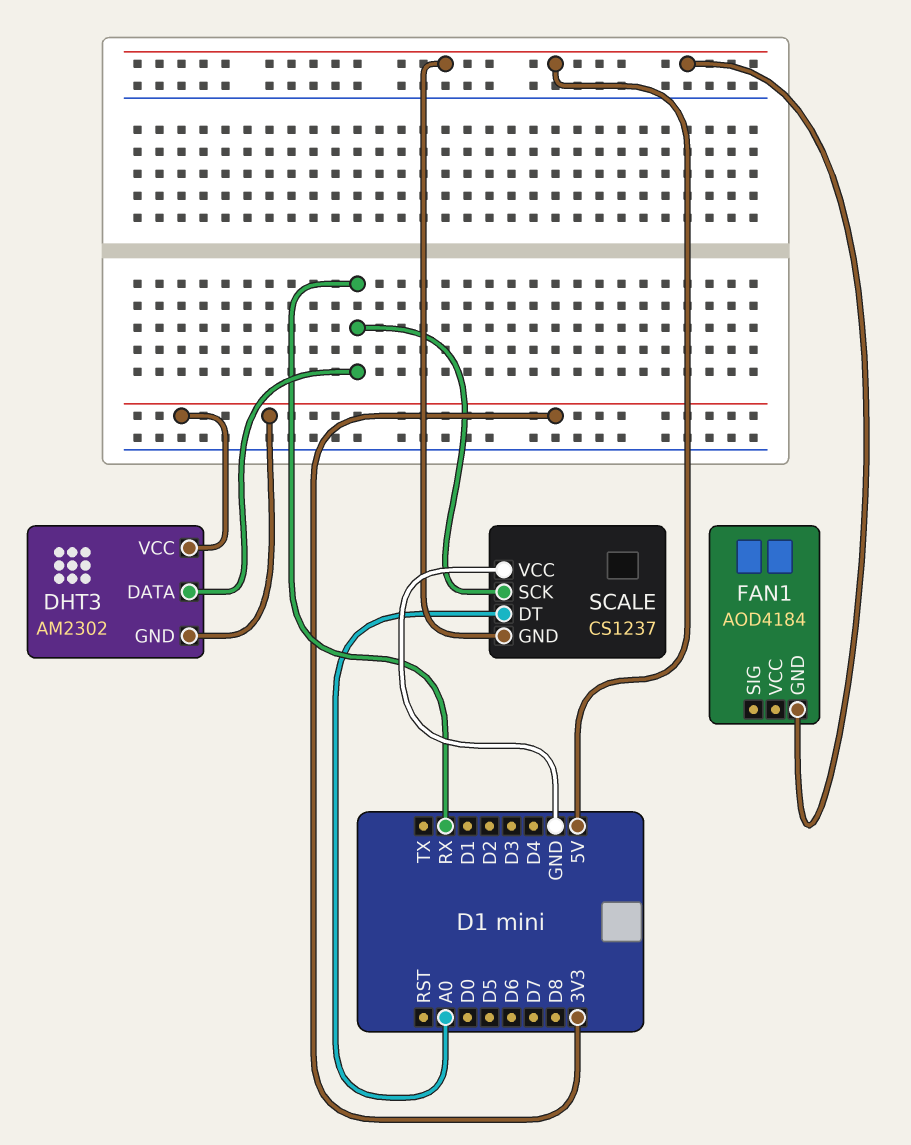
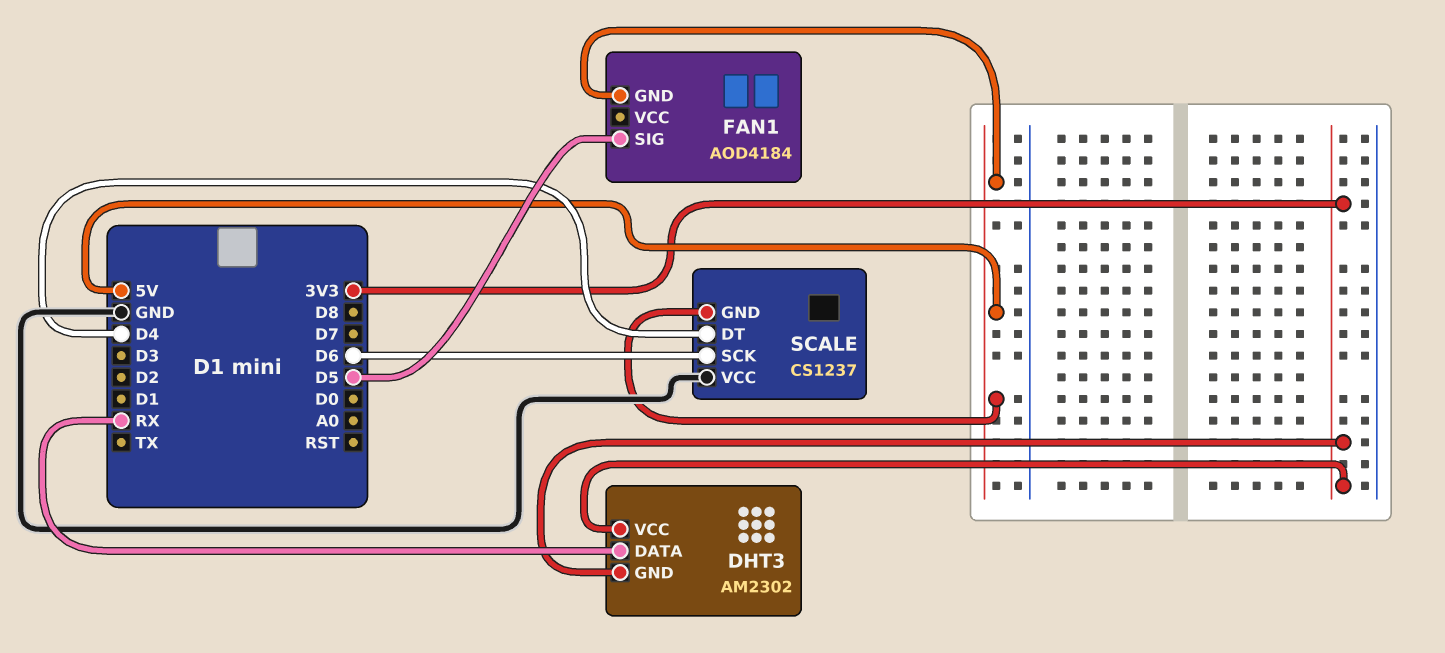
FAN1 pin SIG: none -> D5
SCALE pin DT: A0 -> D4
SCALE pin SCK: RX -> D6

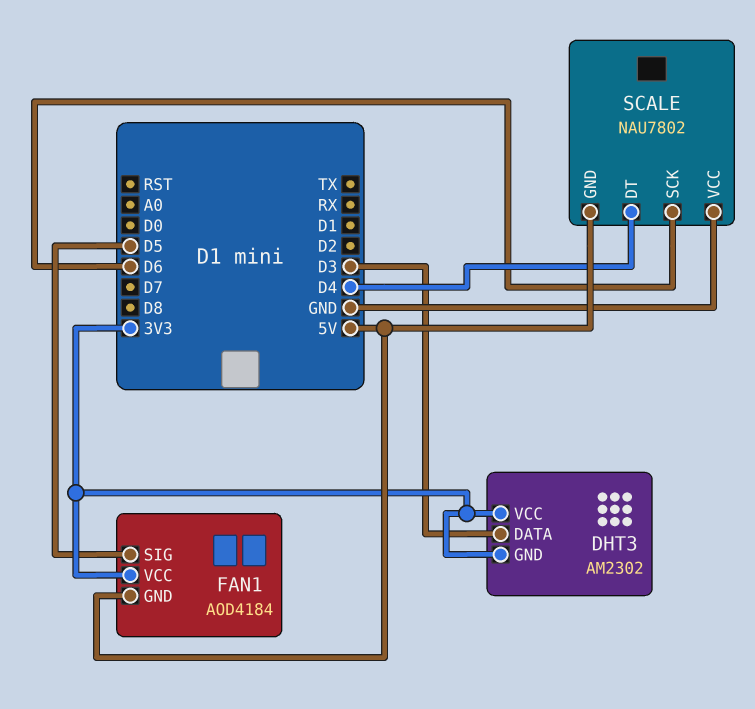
DHT3 pin DATA: RX -> D3
FAN1 pin VCC: none -> 3V3
SCALE: CS1237 -> NAU7802

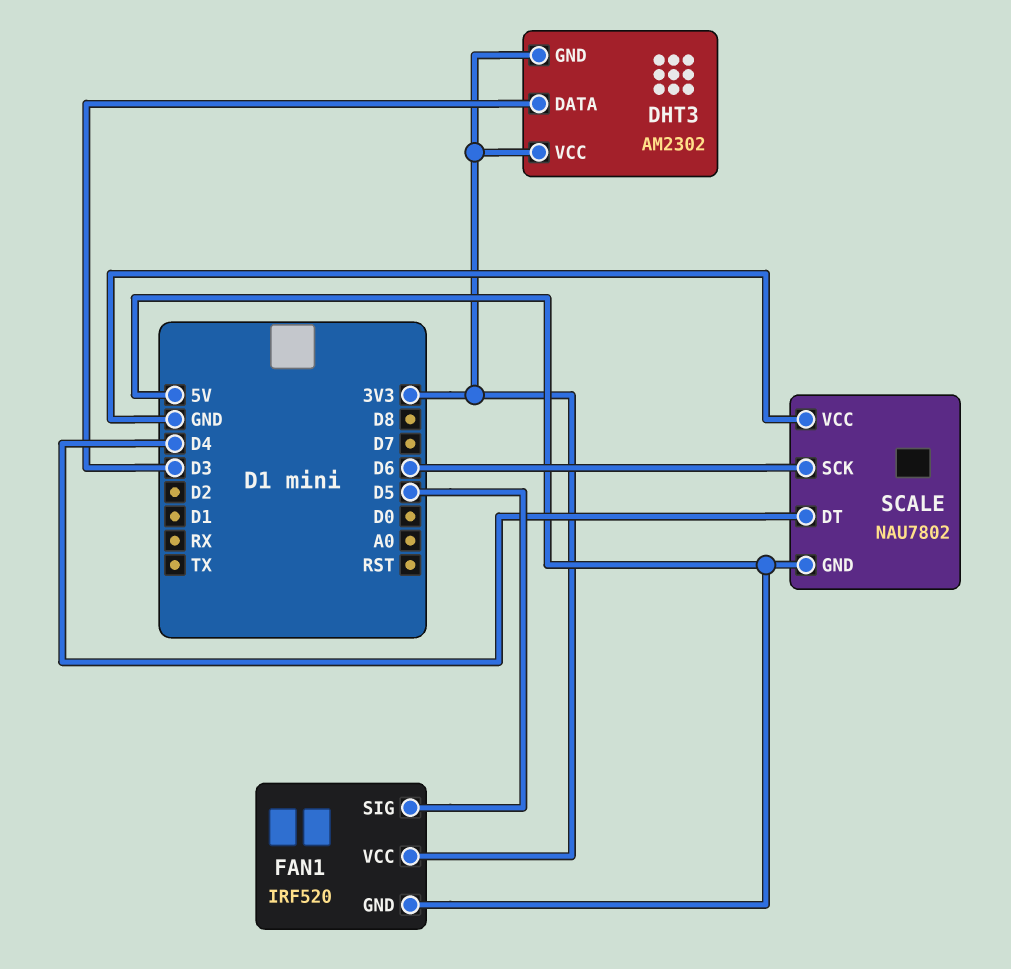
FAN1: AOD4184 -> IRF520

